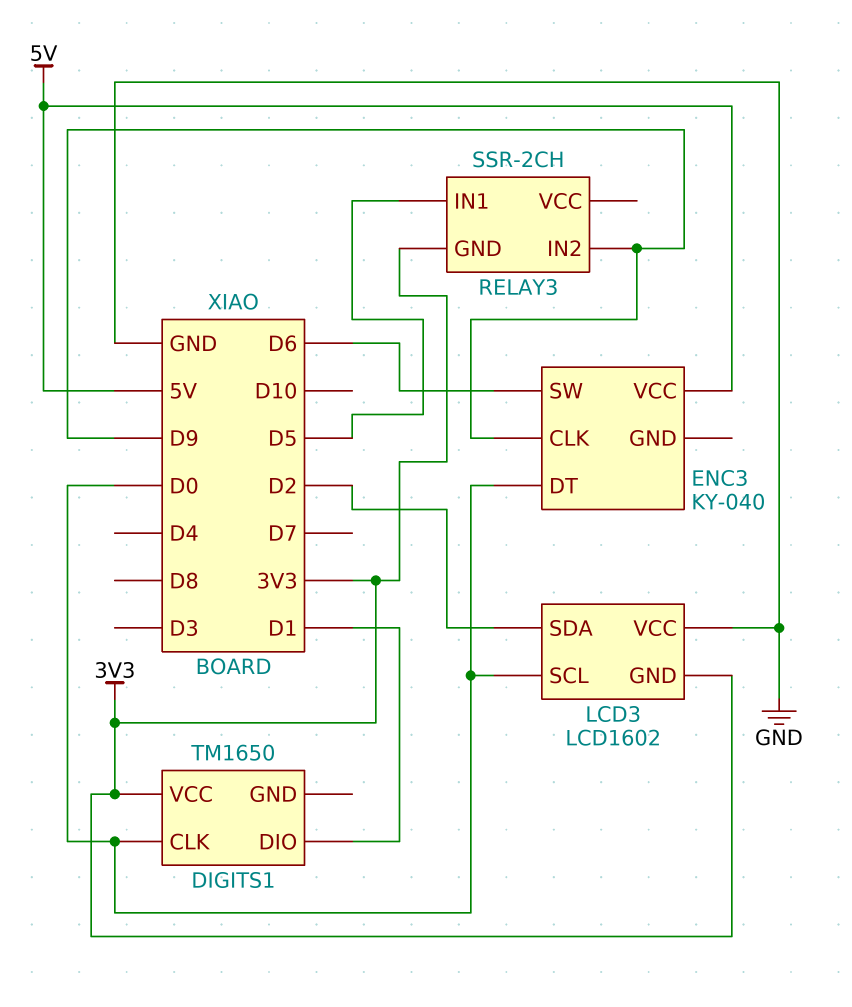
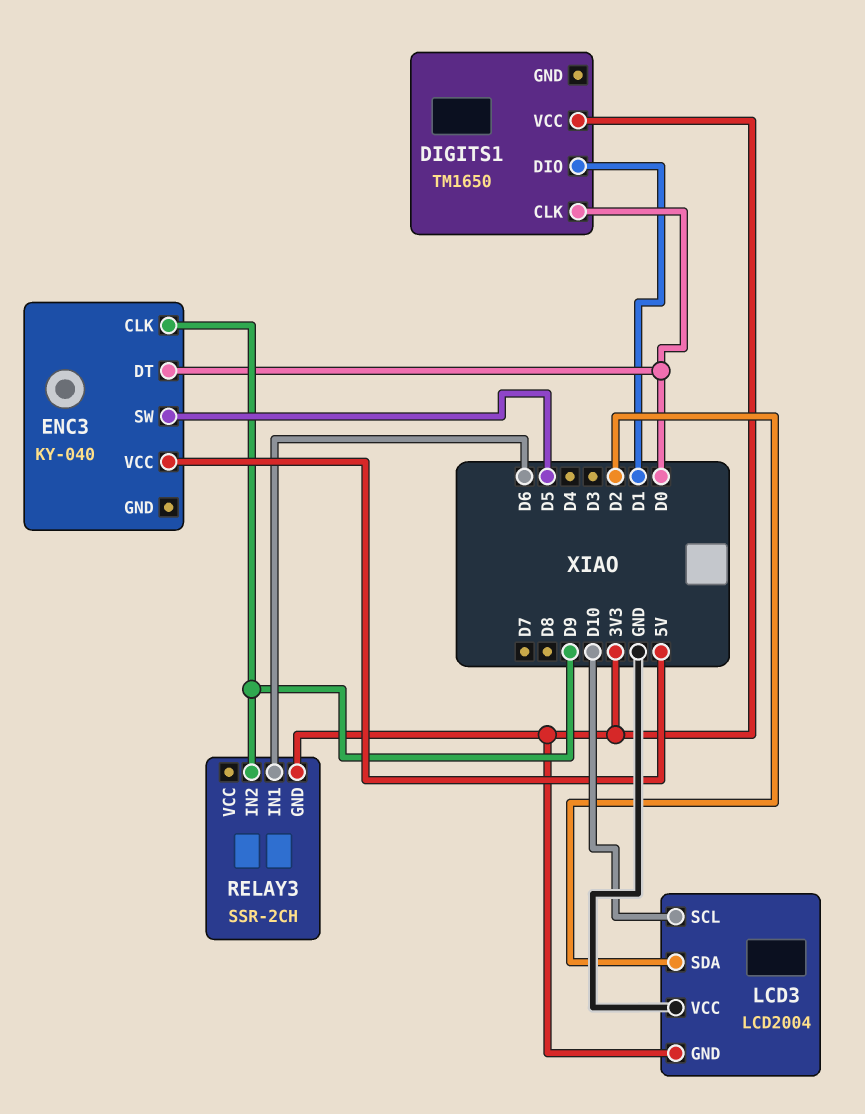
ENC3 pin SW: D6 -> D5
LCD3: LCD1602 -> LCD2004
LCD3 pin SCL: D0 -> D10
RELAY3 pin IN1: D5 -> D6

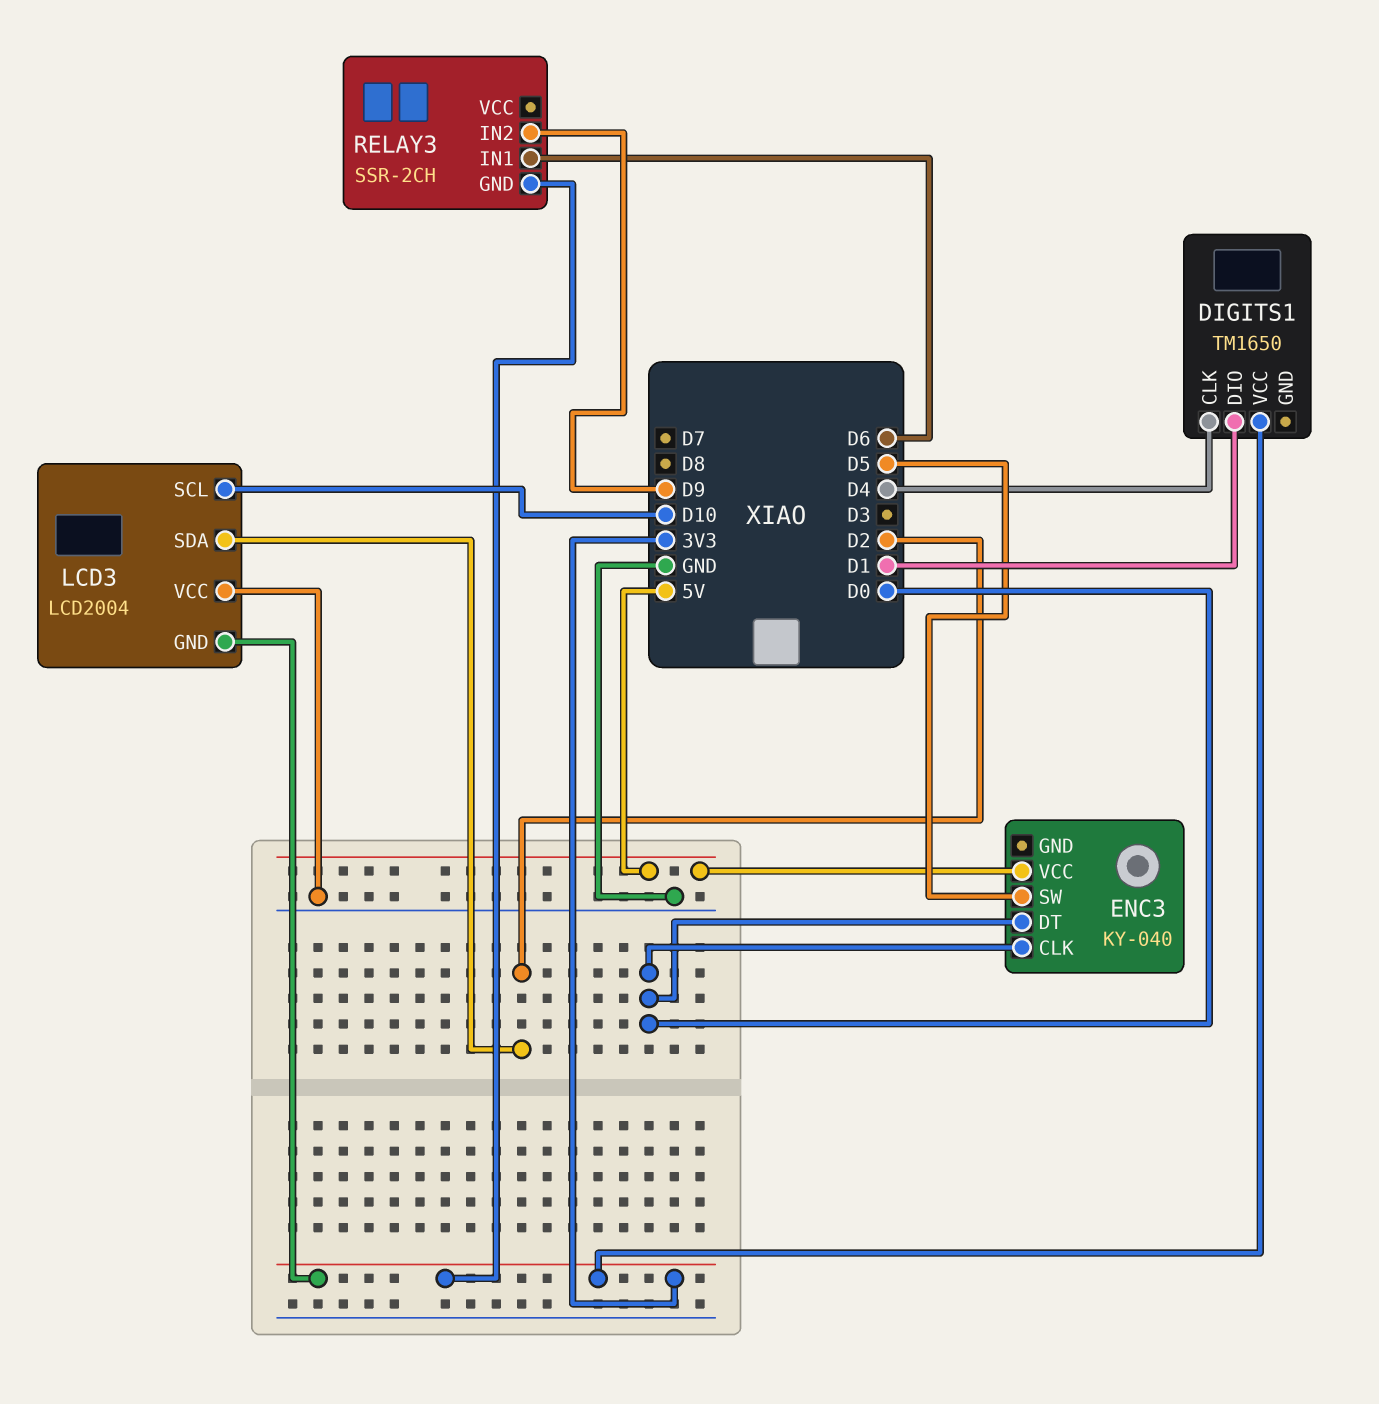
DIGITS1 pin CLK: D0 -> D4
ENC3 pin CLK: D9 -> D0

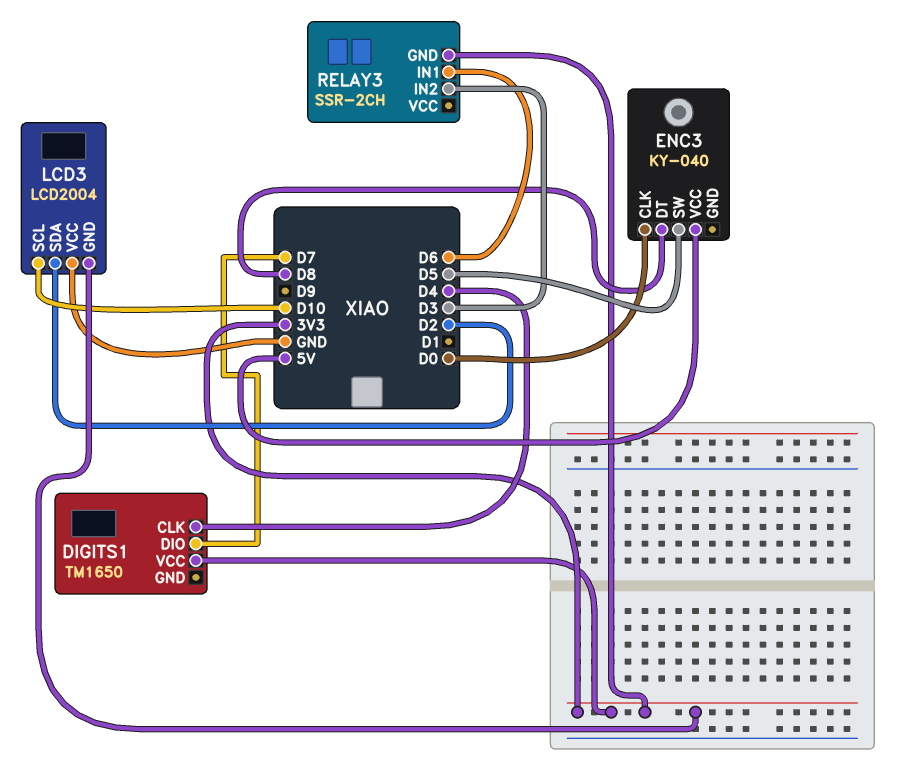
DIGITS1 pin DIO: D1 -> D7
ENC3 pin DT: D0 -> D8
RELAY3 pin IN2: D9 -> D3

